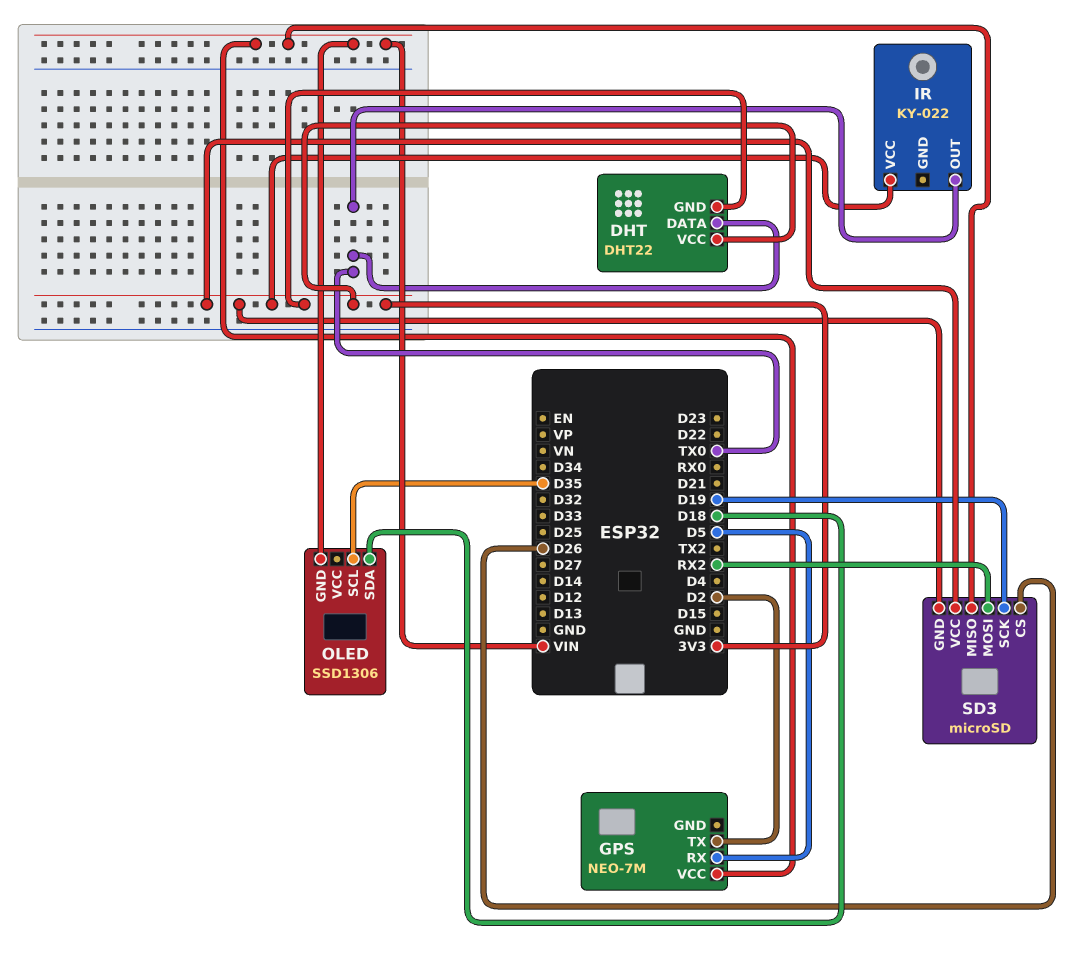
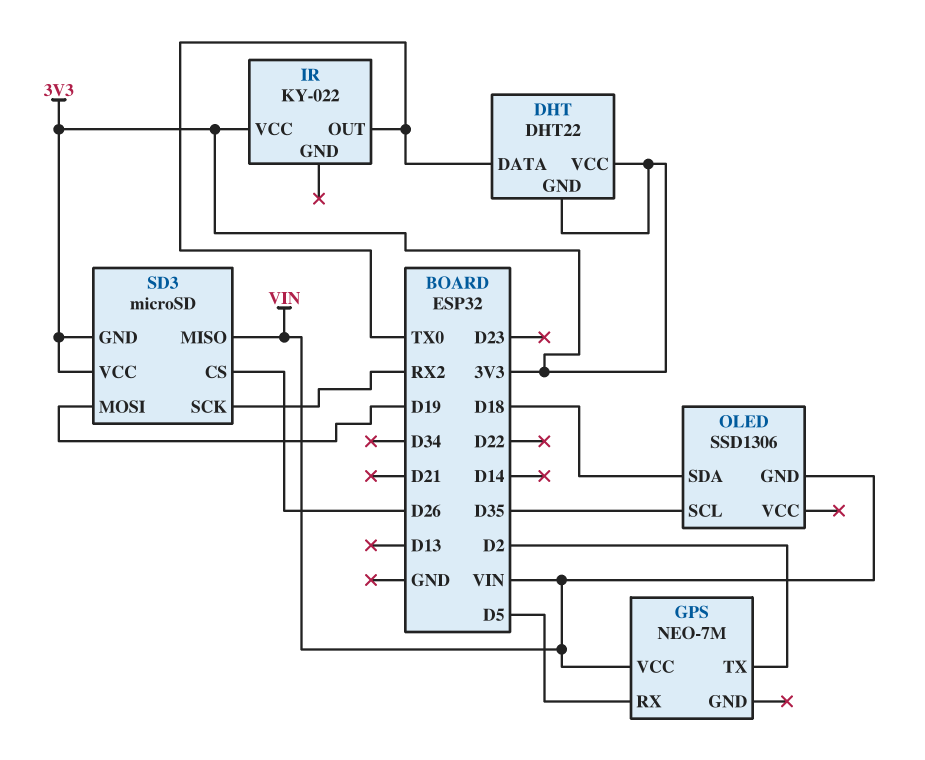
SD3 pin MOSI: RX2 -> D19
SD3 pin SCK: D19 -> RX2

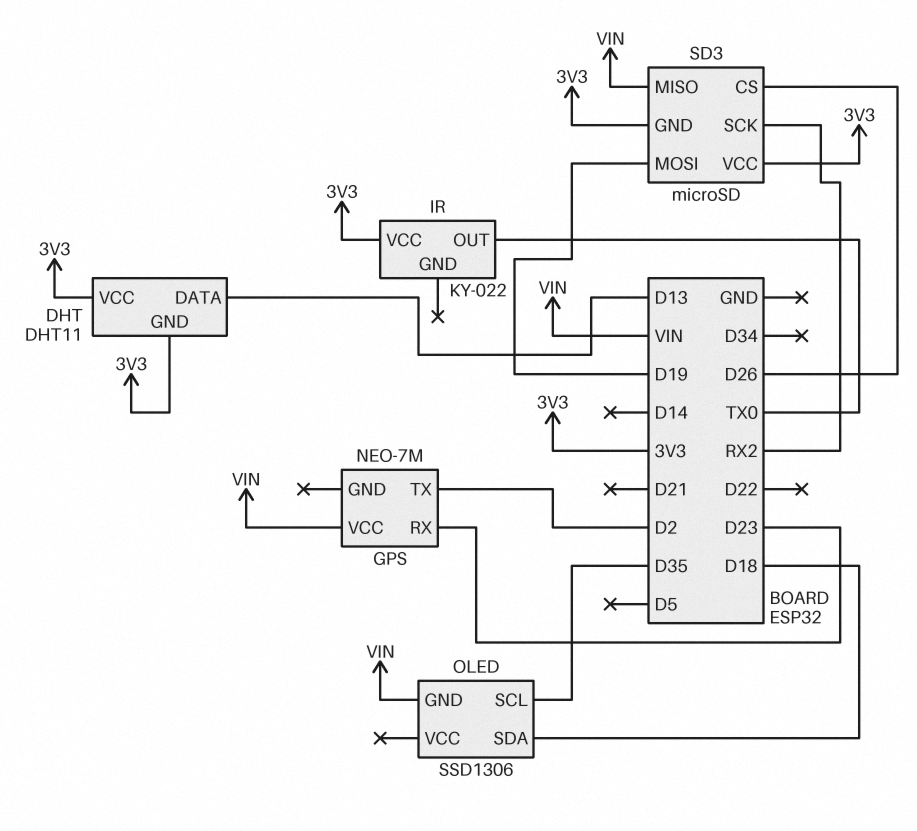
DHT: DHT22 -> DHT11
DHT pin DATA: TX0 -> D13
GPS pin RX: D5 -> D23

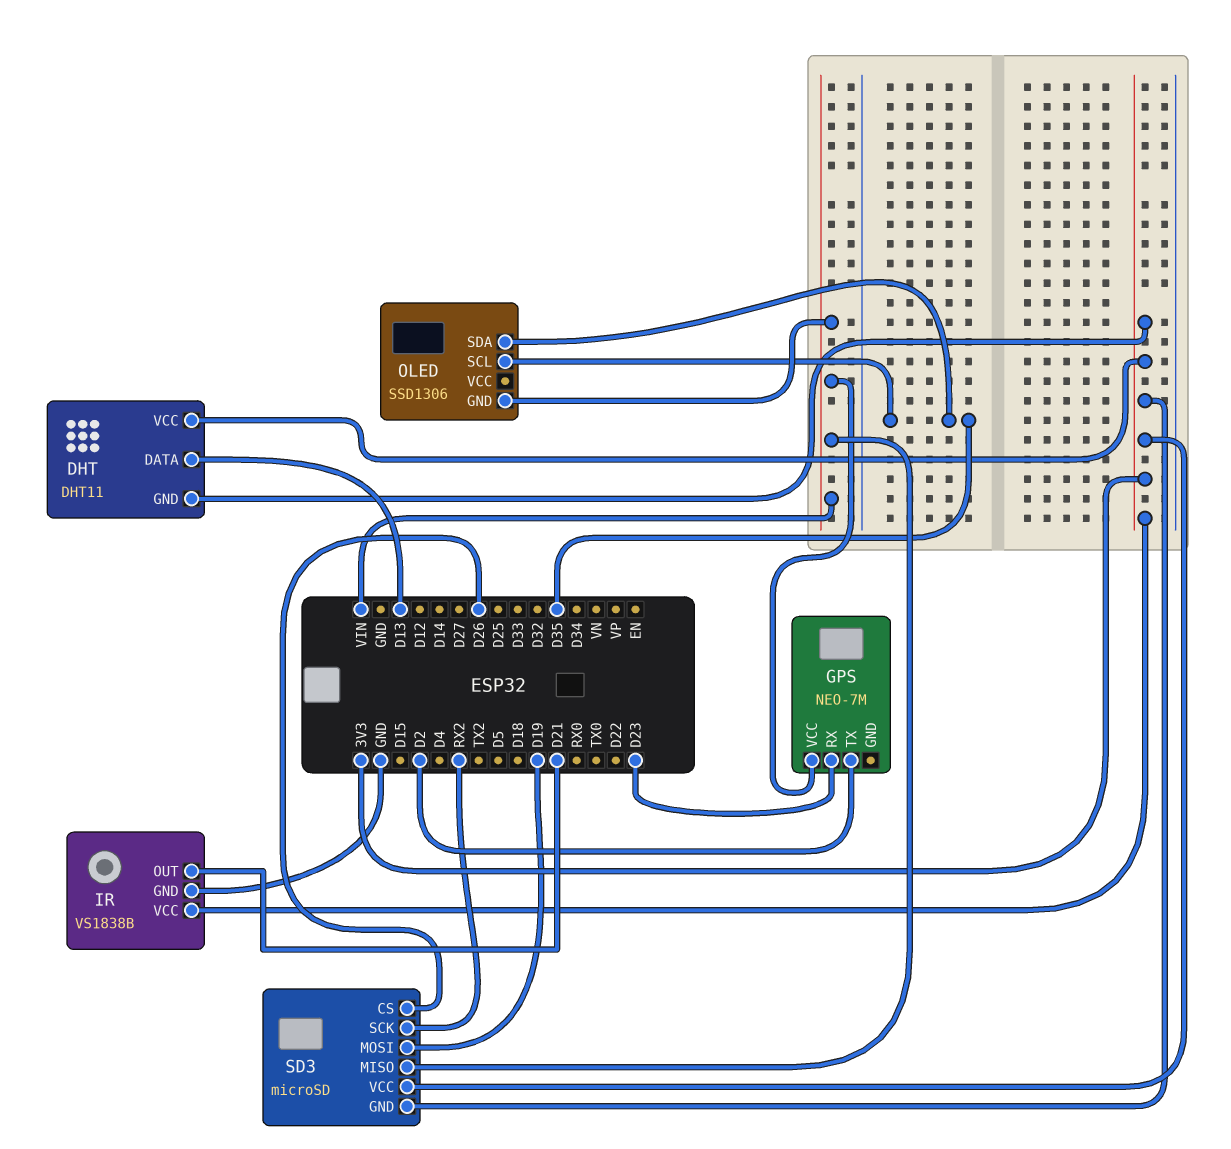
IR: KY-022 -> VS1838B
IR pin GND: none -> GND
IR pin OUT: TX0 -> D21
OLED pin SDA: D18 -> D35

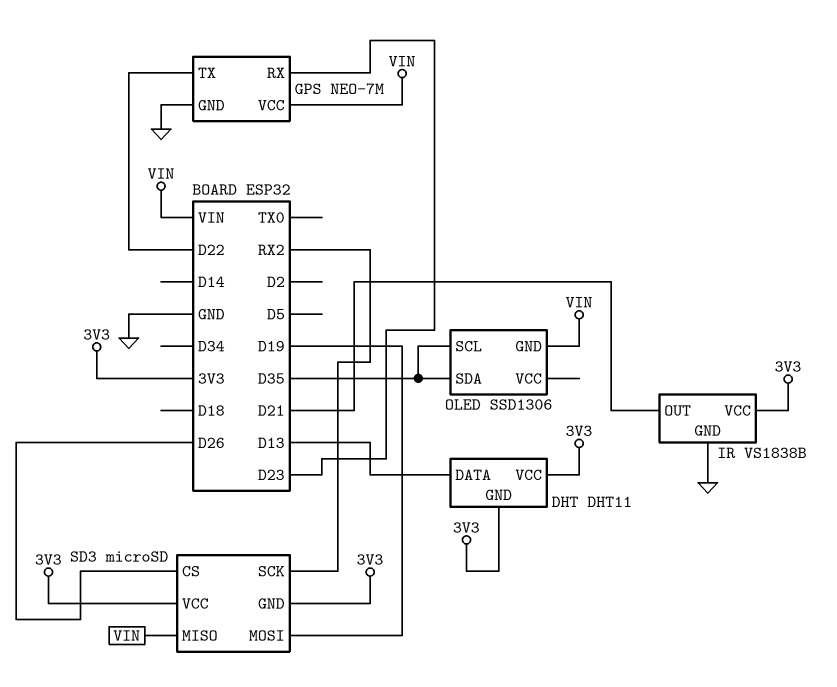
GPS pin GND: none -> GND
GPS pin TX: D2 -> D22

